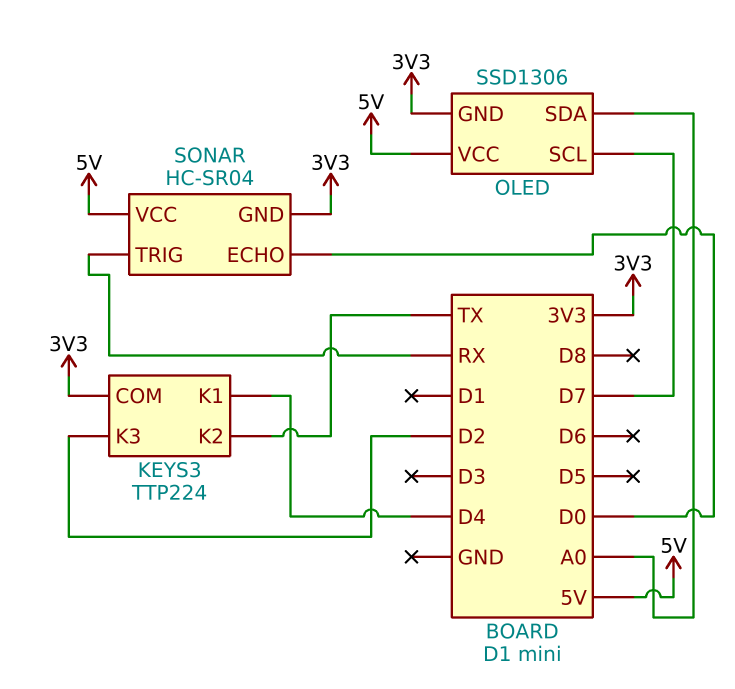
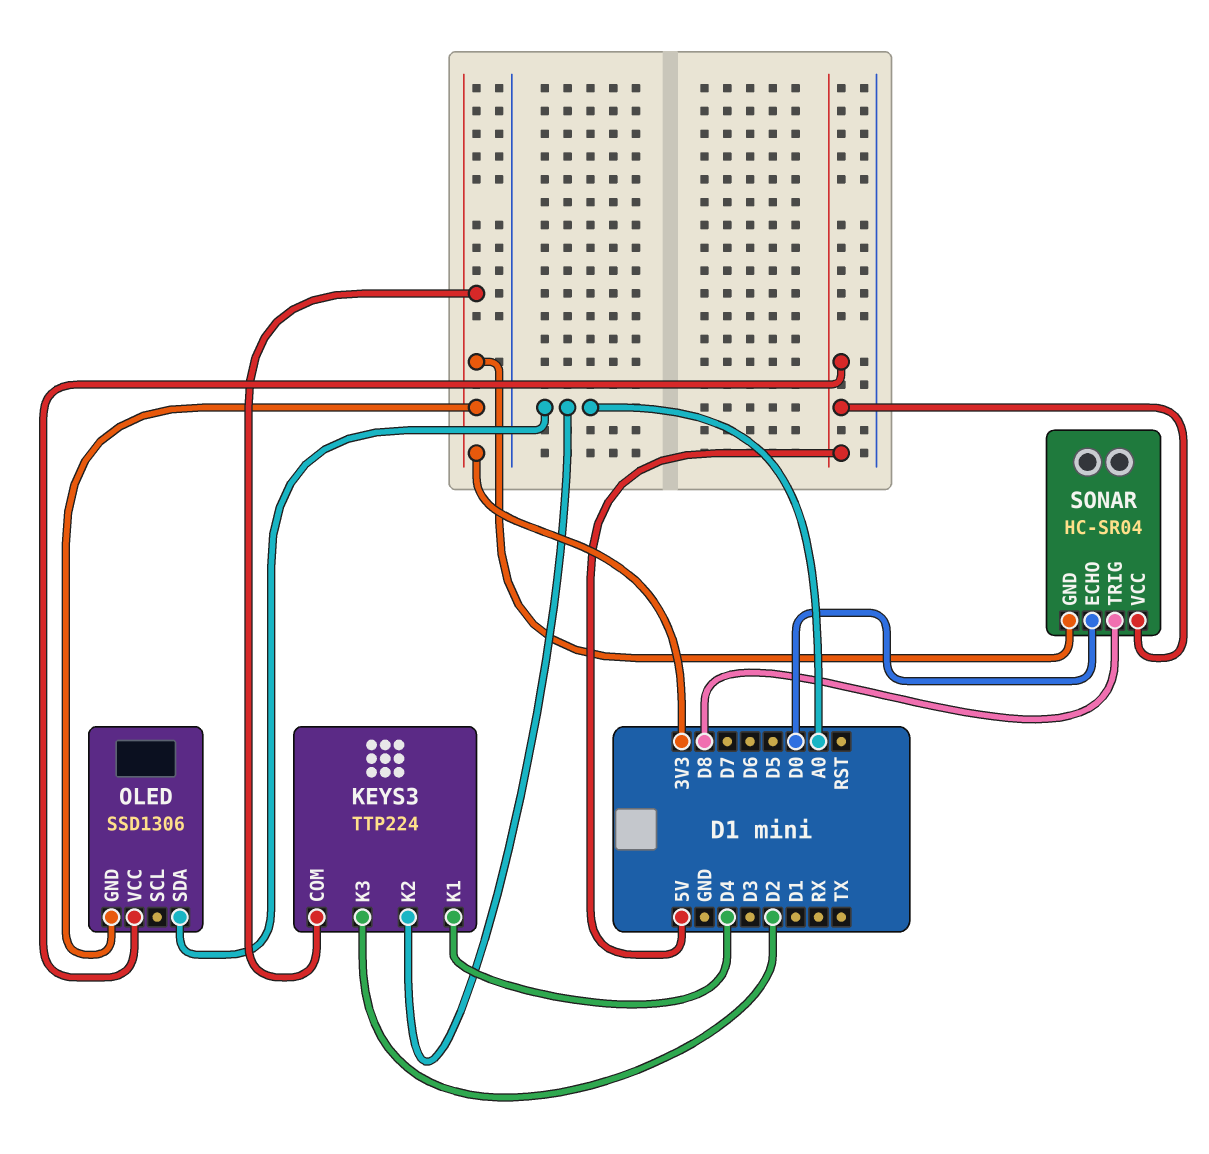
KEYS3 pin K2: TX -> A0
OLED pin SCL: D7 -> none
SONAR pin TRIG: RX -> D8

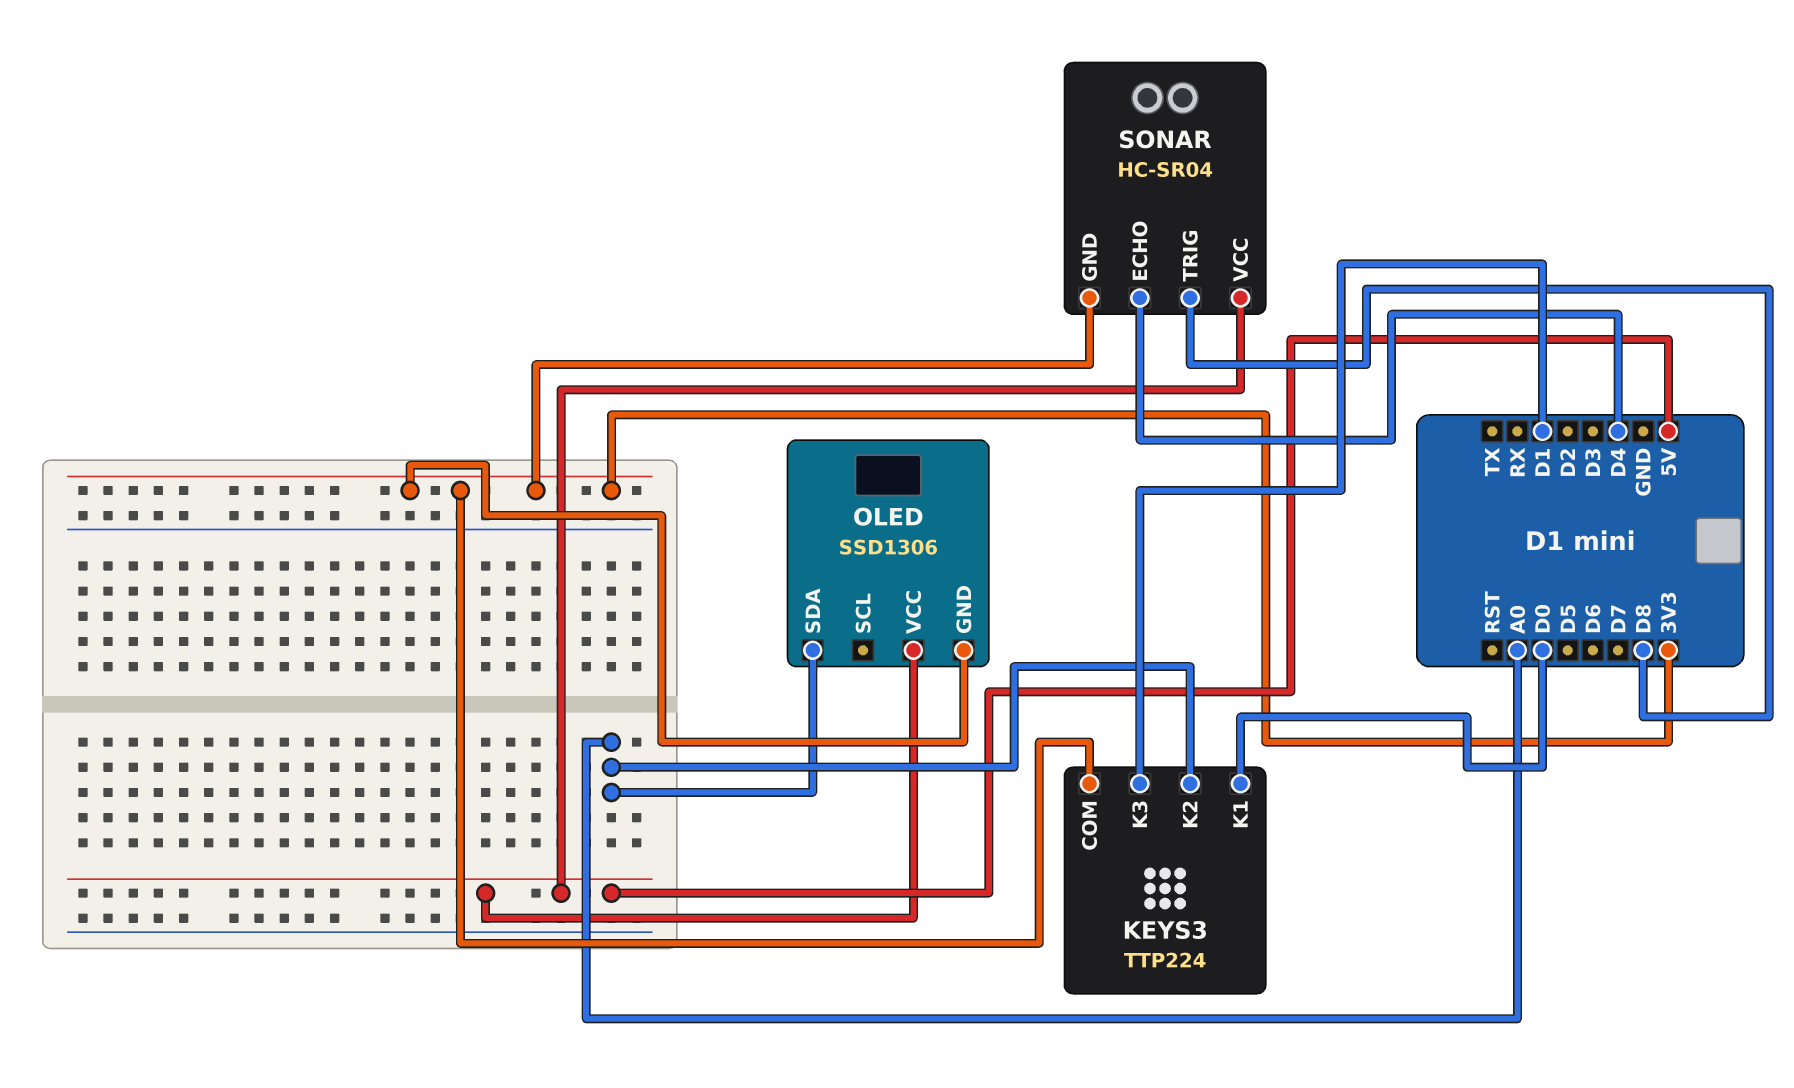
KEYS3 pin K1: D4 -> D0
KEYS3 pin K3: D2 -> D1
SONAR pin ECHO: D0 -> D4

